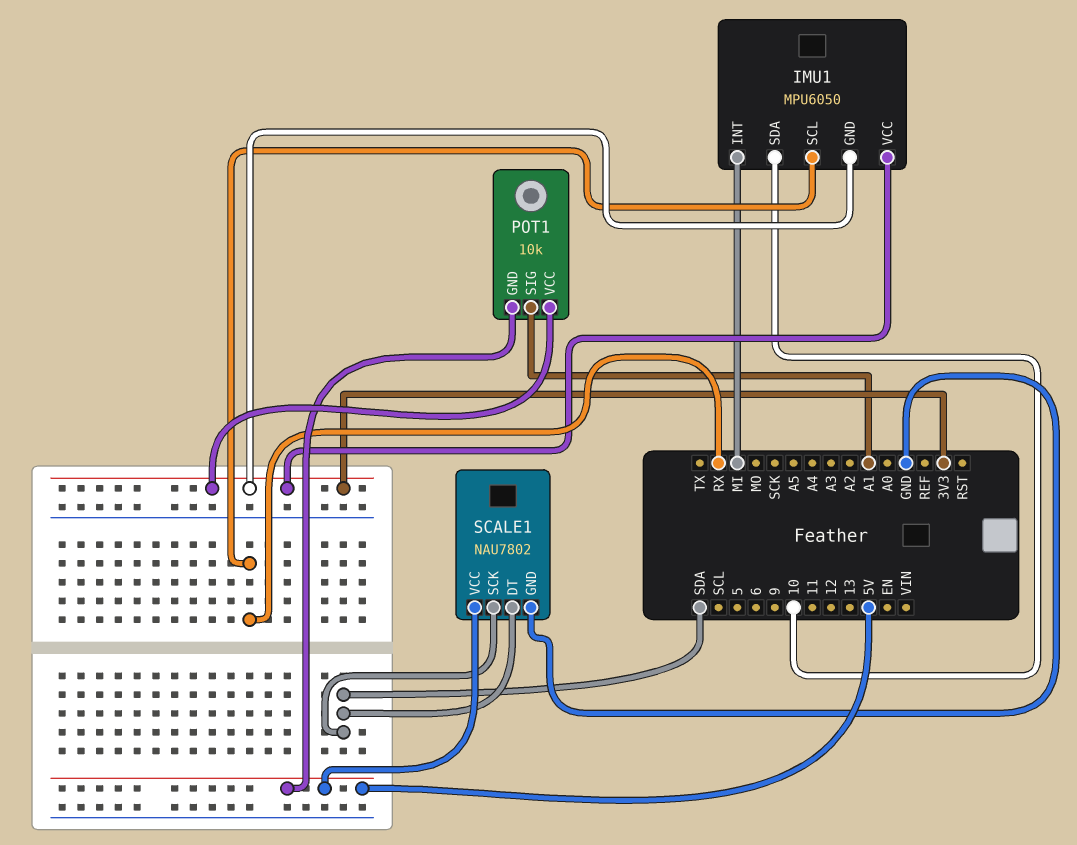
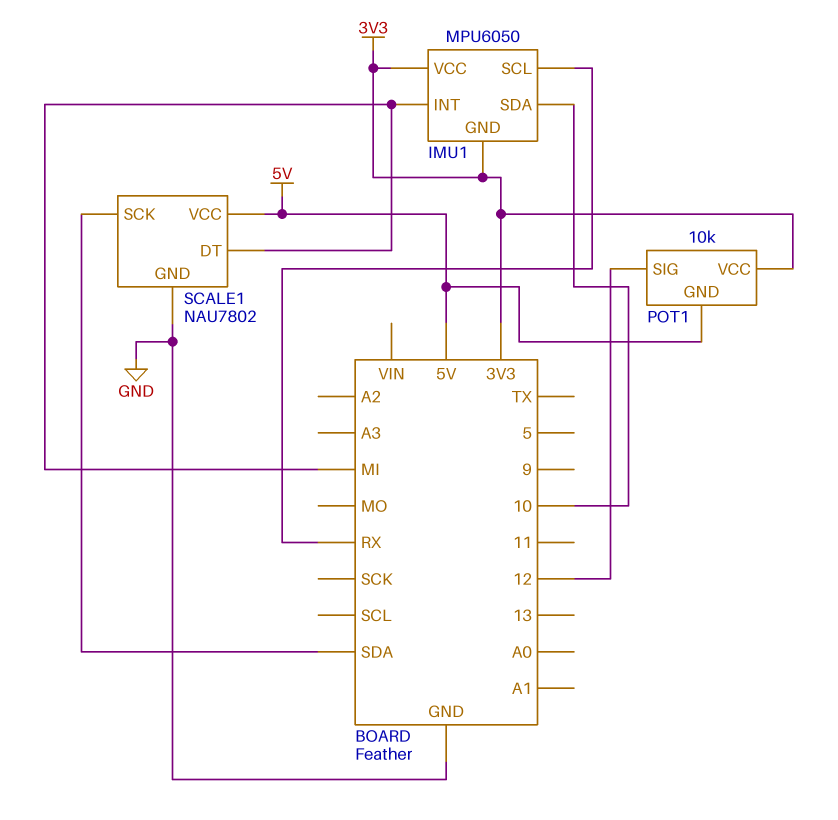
POT1 pin SIG: A1 -> 12
SCALE1 pin DT: SDA -> MI

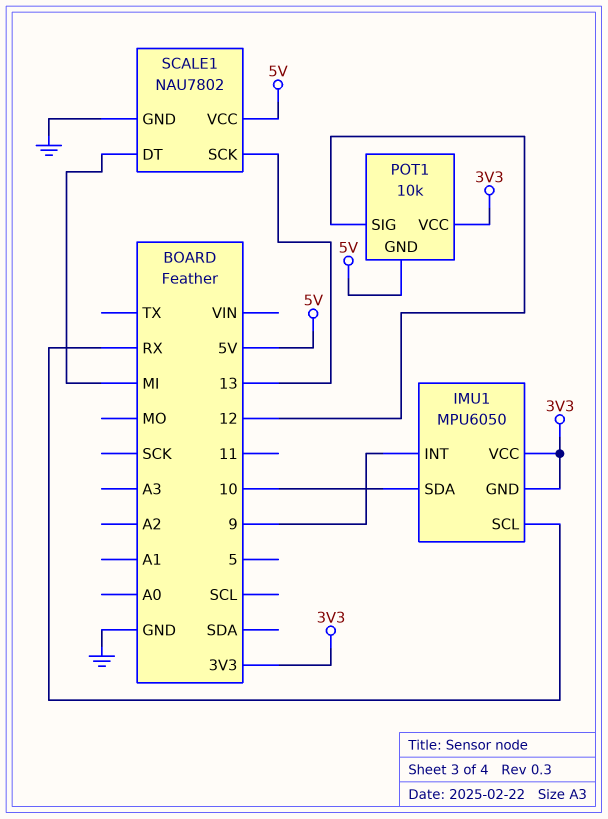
IMU1 pin INT: MI -> 9
SCALE1 pin SCK: SDA -> 13

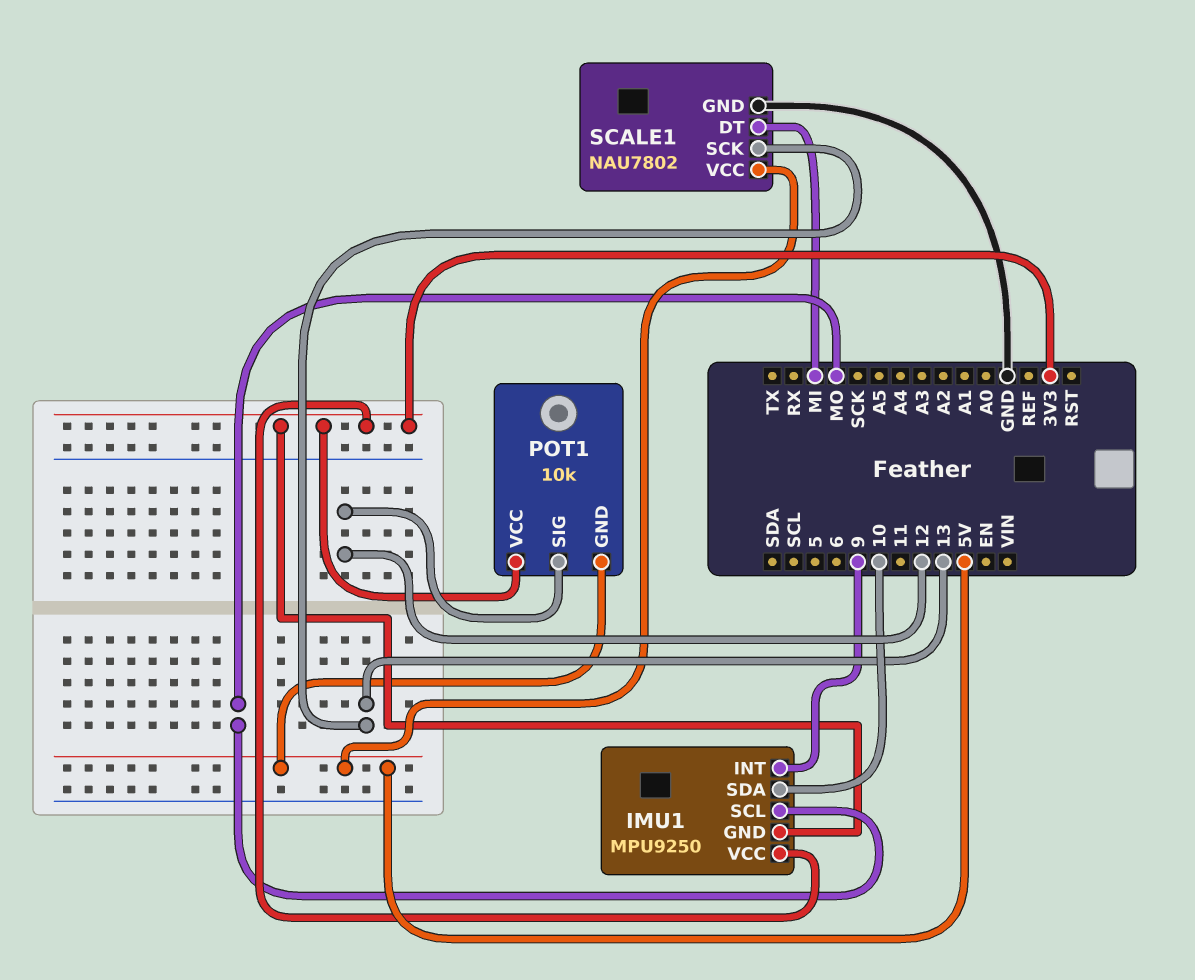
IMU1: MPU6050 -> MPU9250
IMU1 pin SCL: RX -> MO

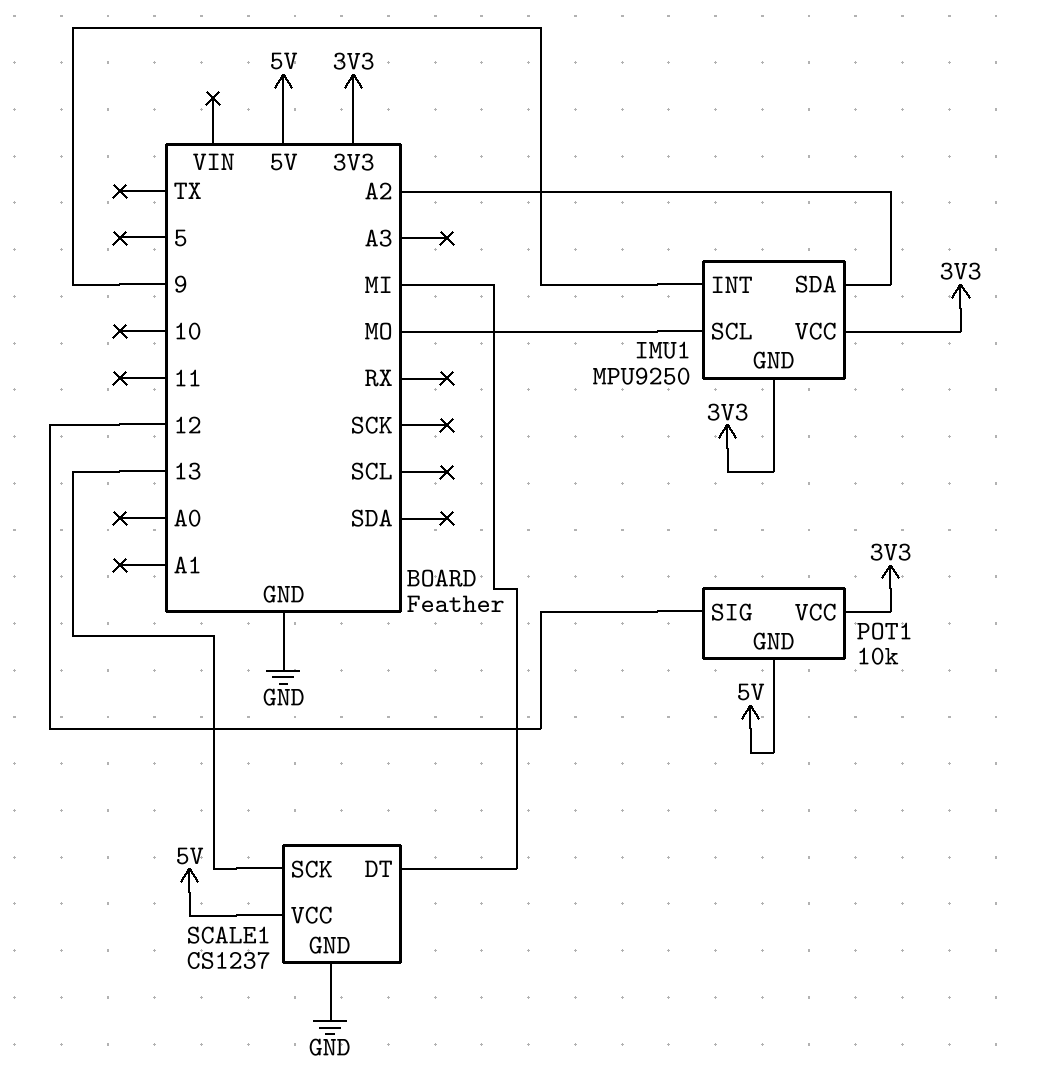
IMU1 pin SDA: 10 -> A2
SCALE1: NAU7802 -> CS1237

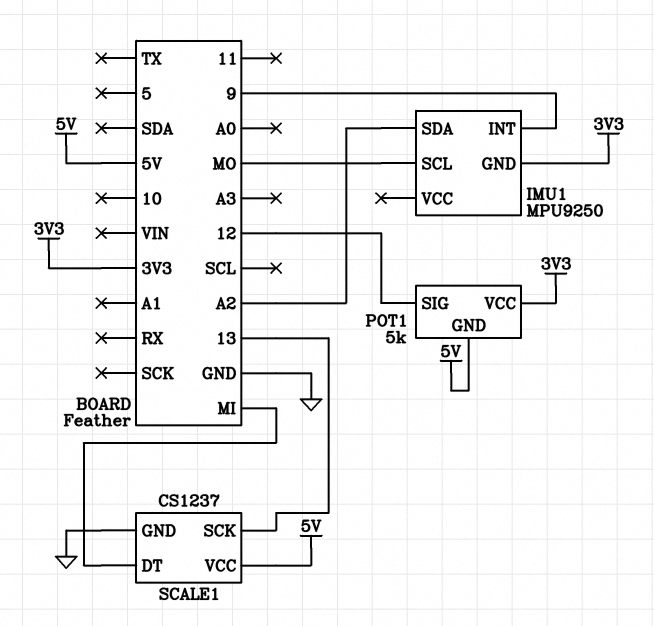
IMU1 pin VCC: 3V3 -> none
POT1: 10k -> 5k

